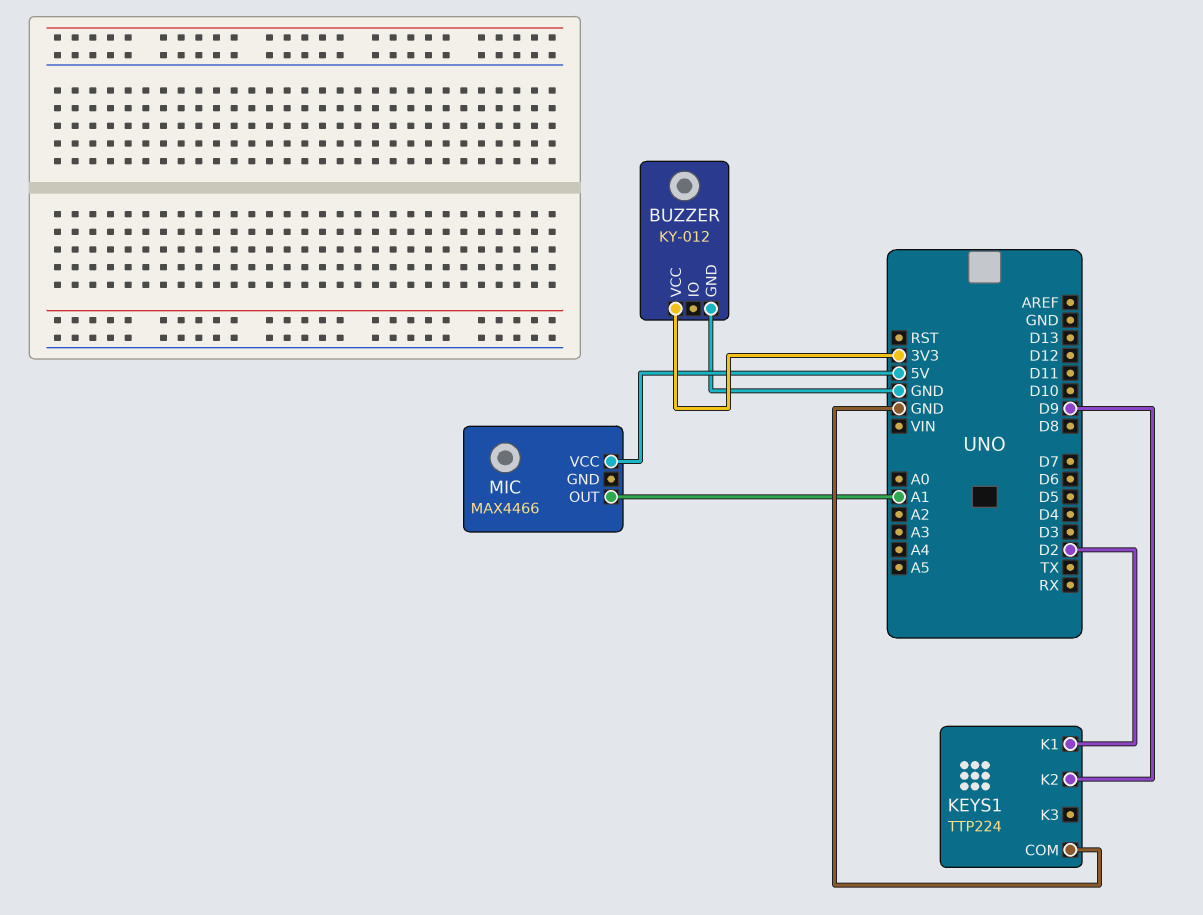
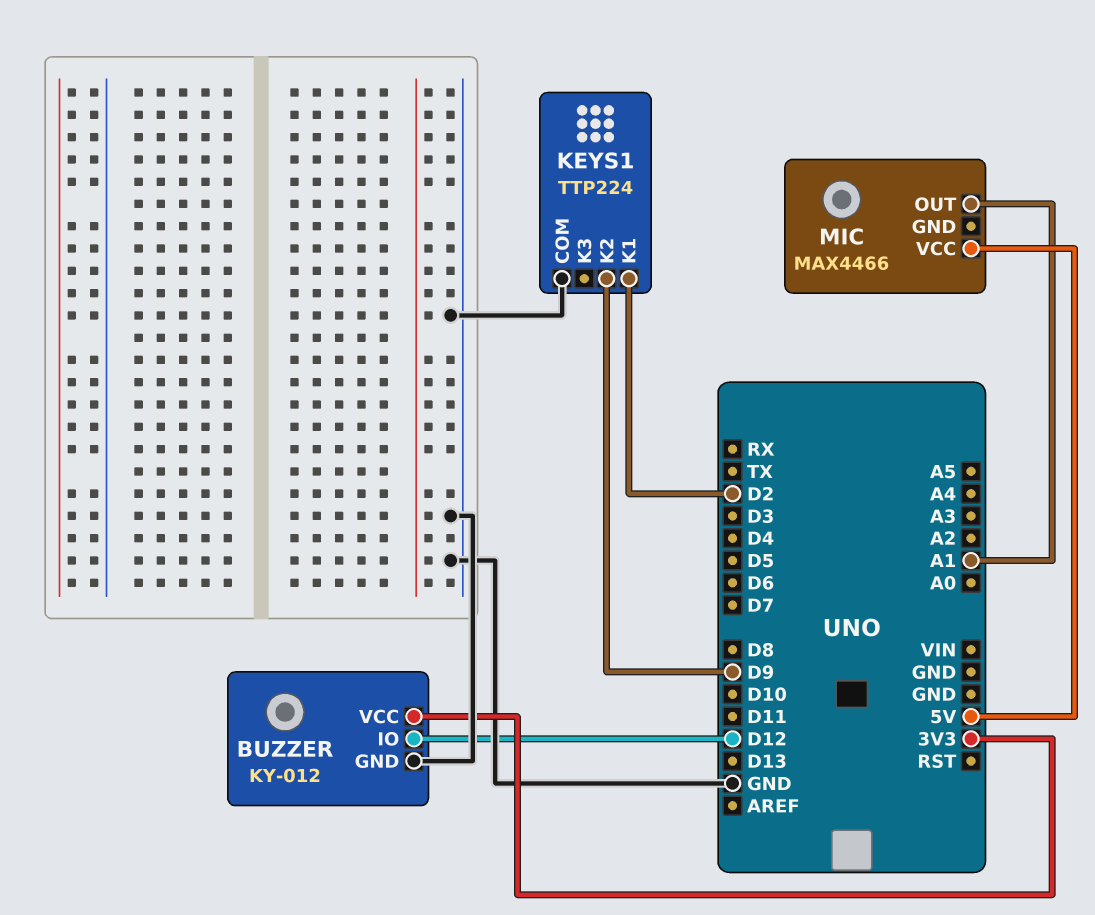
BUZZER pin IO: none -> D12

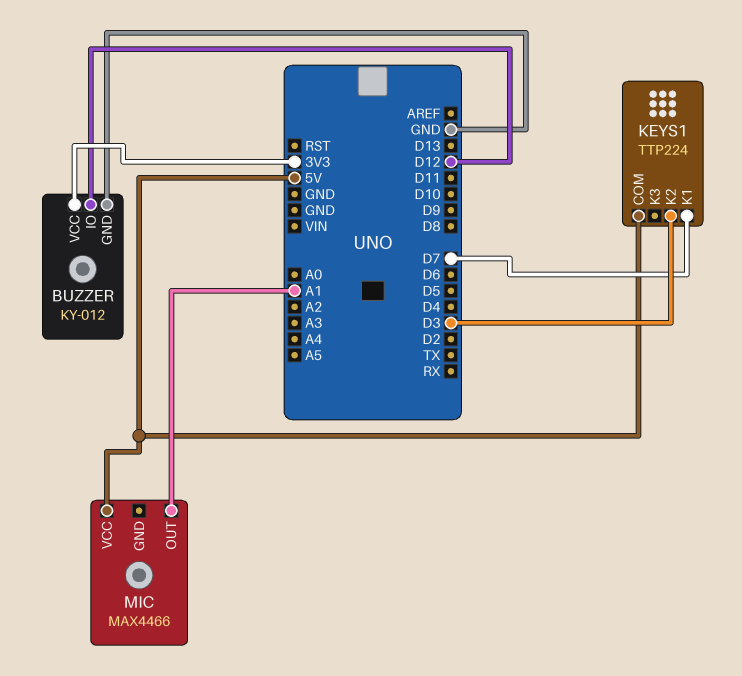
KEYS1 pin COM: GND -> 5V
KEYS1 pin K1: D2 -> D7
KEYS1 pin K2: D9 -> D3

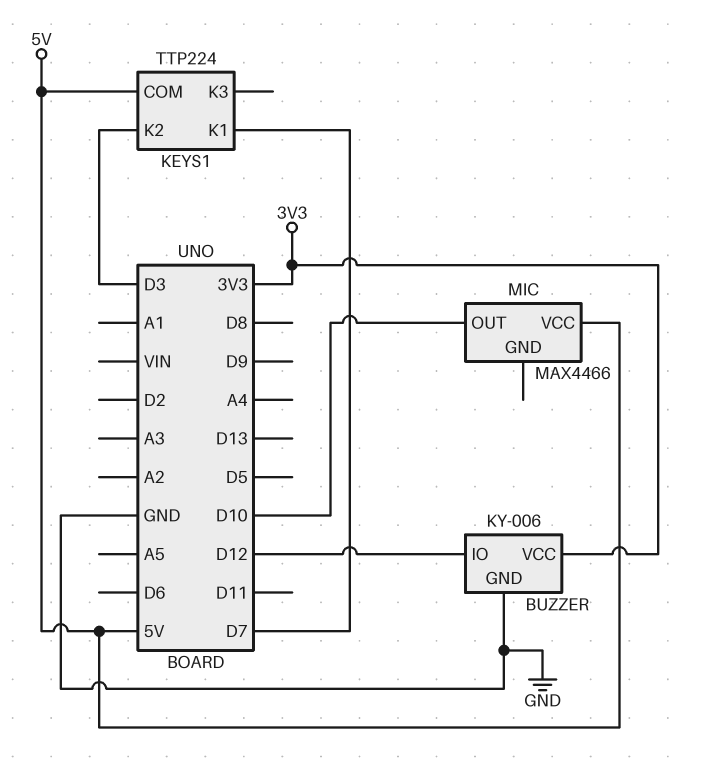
BUZZER: KY-012 -> KY-006
MIC pin OUT: A1 -> D10

